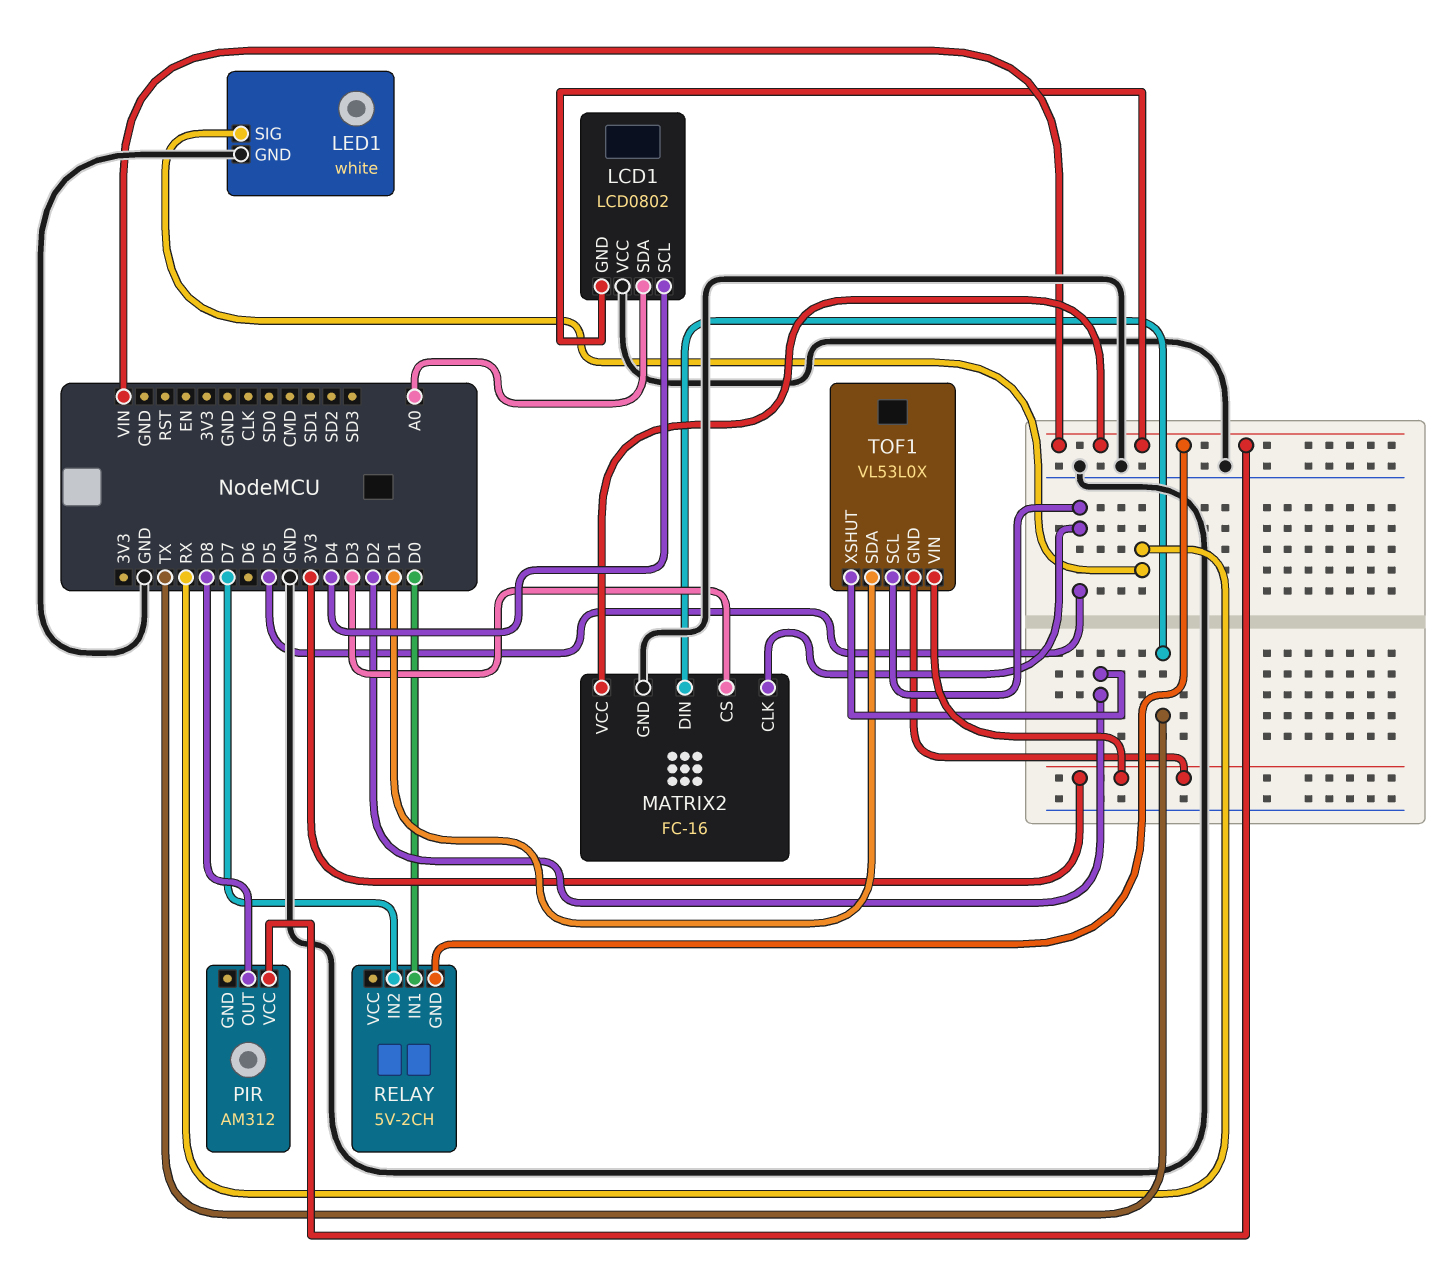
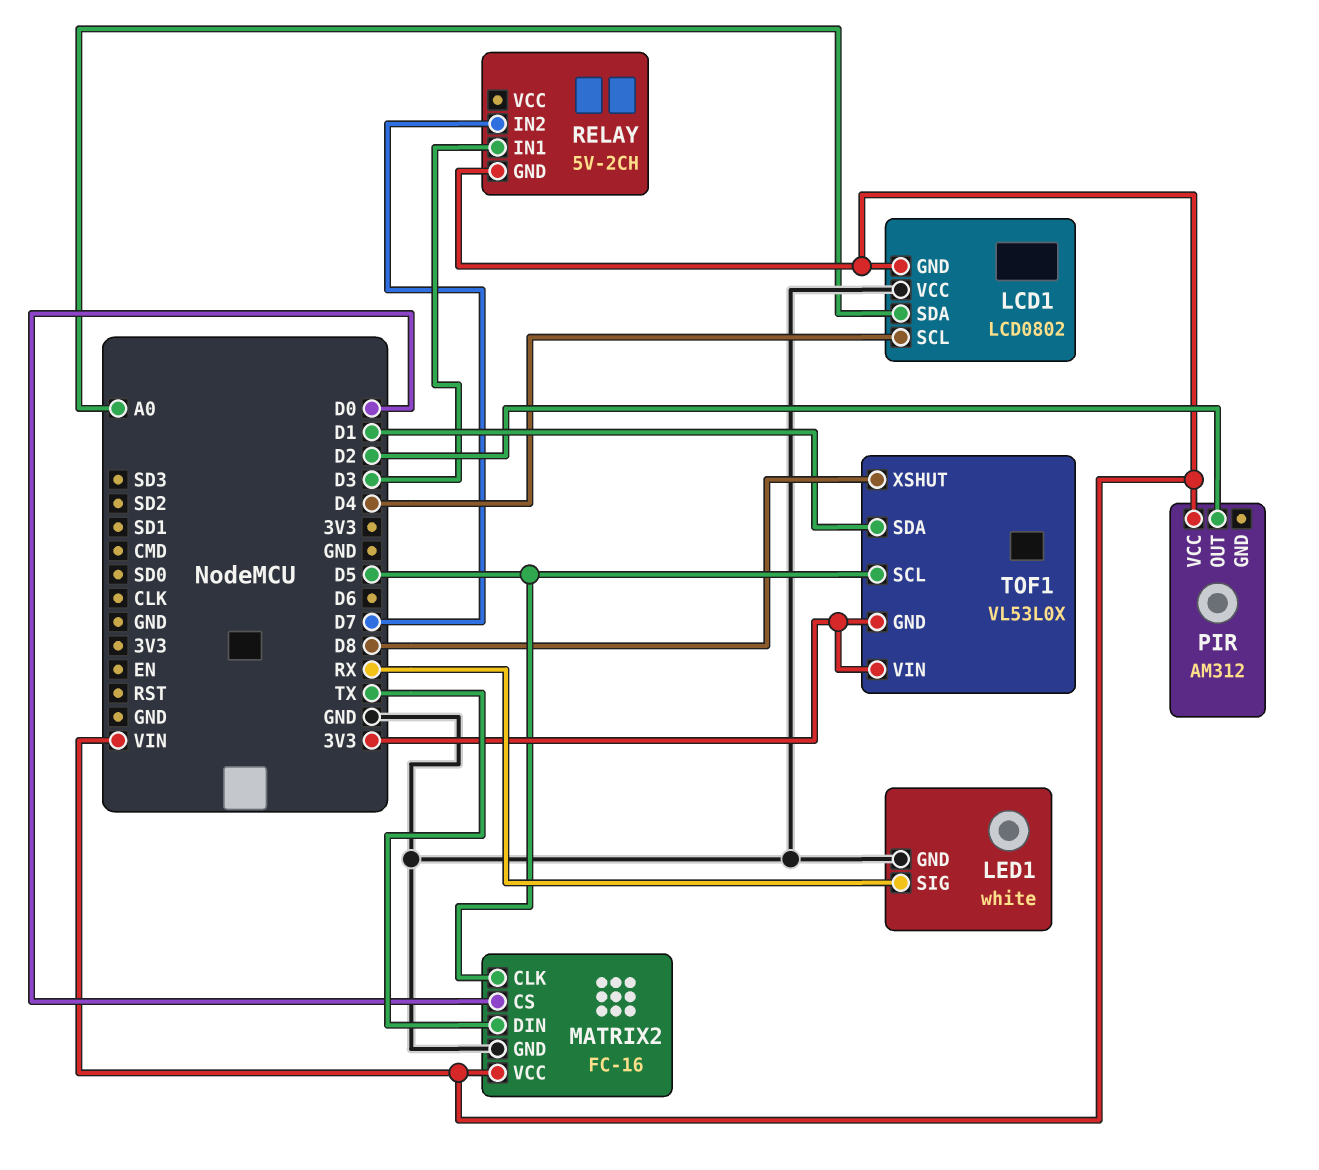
MATRIX2 pin CS: D3 -> D0
PIR pin OUT: D8 -> D2
RELAY pin IN1: D0 -> D3
TOF1 pin XSHUT: D2 -> D8

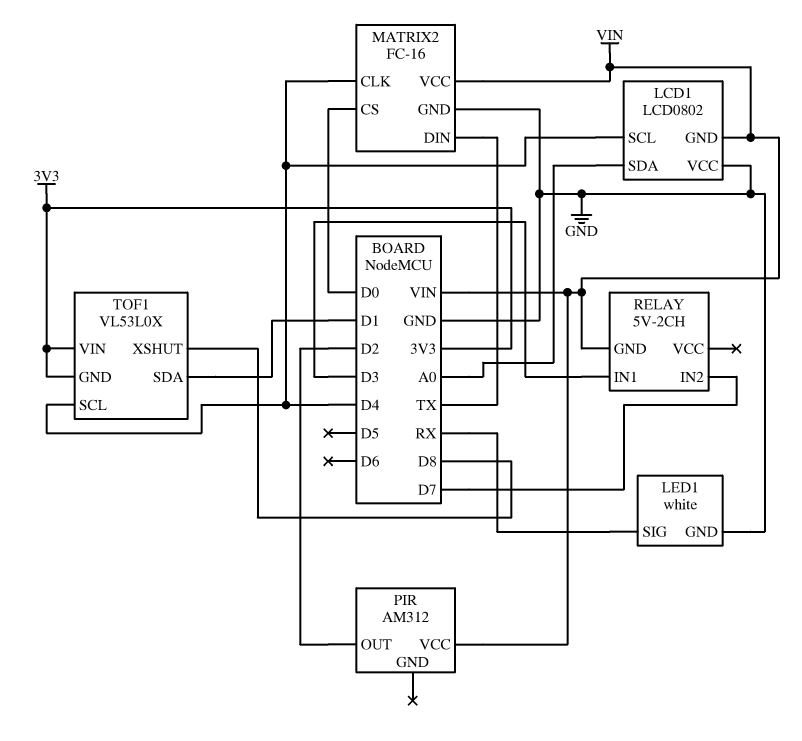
MATRIX2 pin CLK: D5 -> D4
TOF1 pin SCL: D5 -> D4

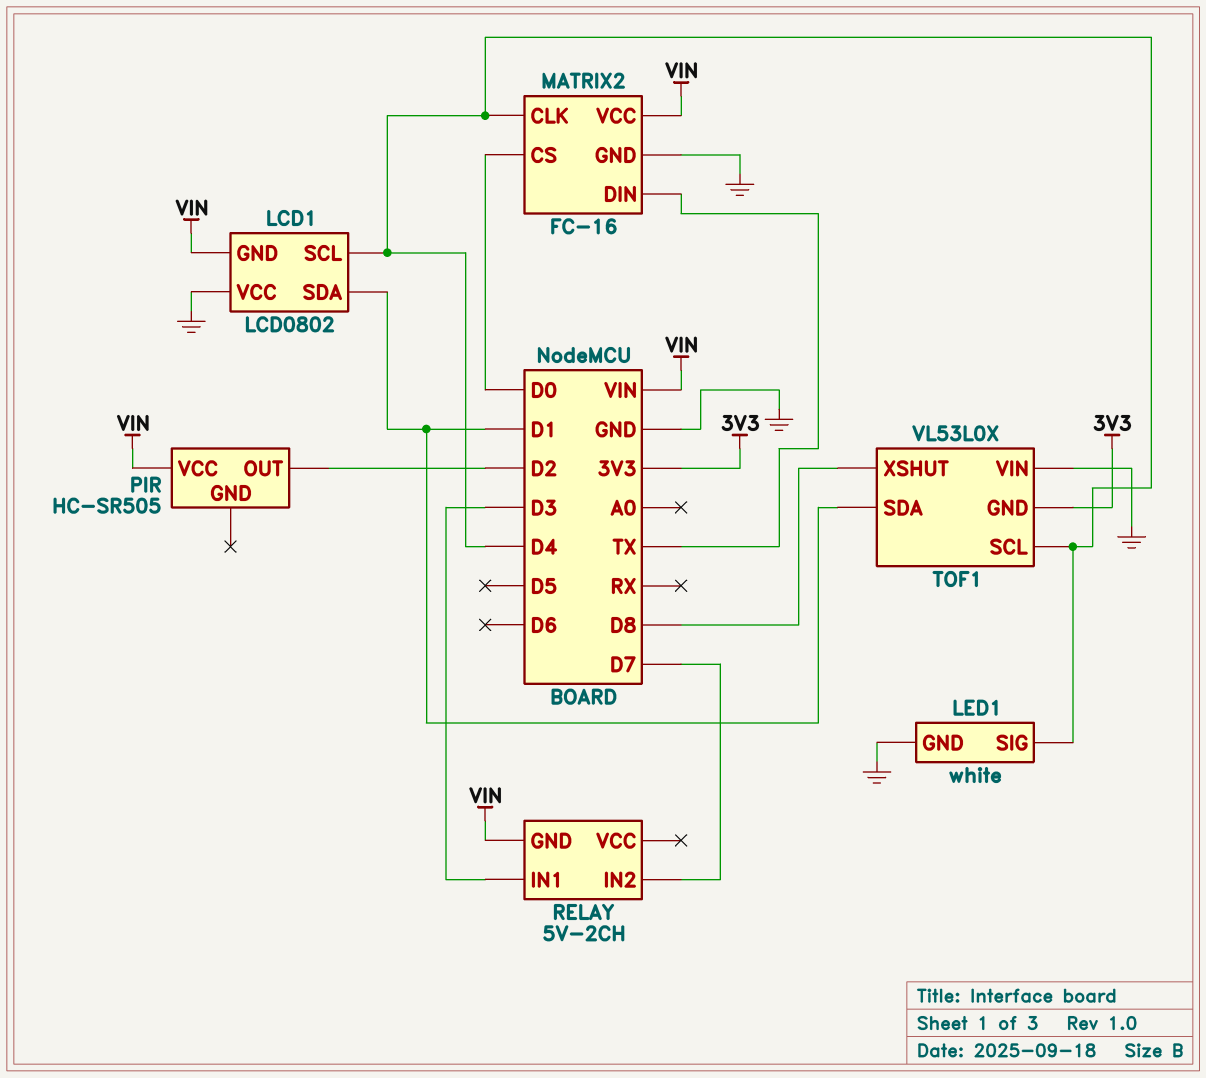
LCD1 pin SDA: A0 -> D1
LED1 pin SIG: RX -> D4
PIR: AM312 -> HC-SR505
TOF1 pin VIN: 3V3 -> GND

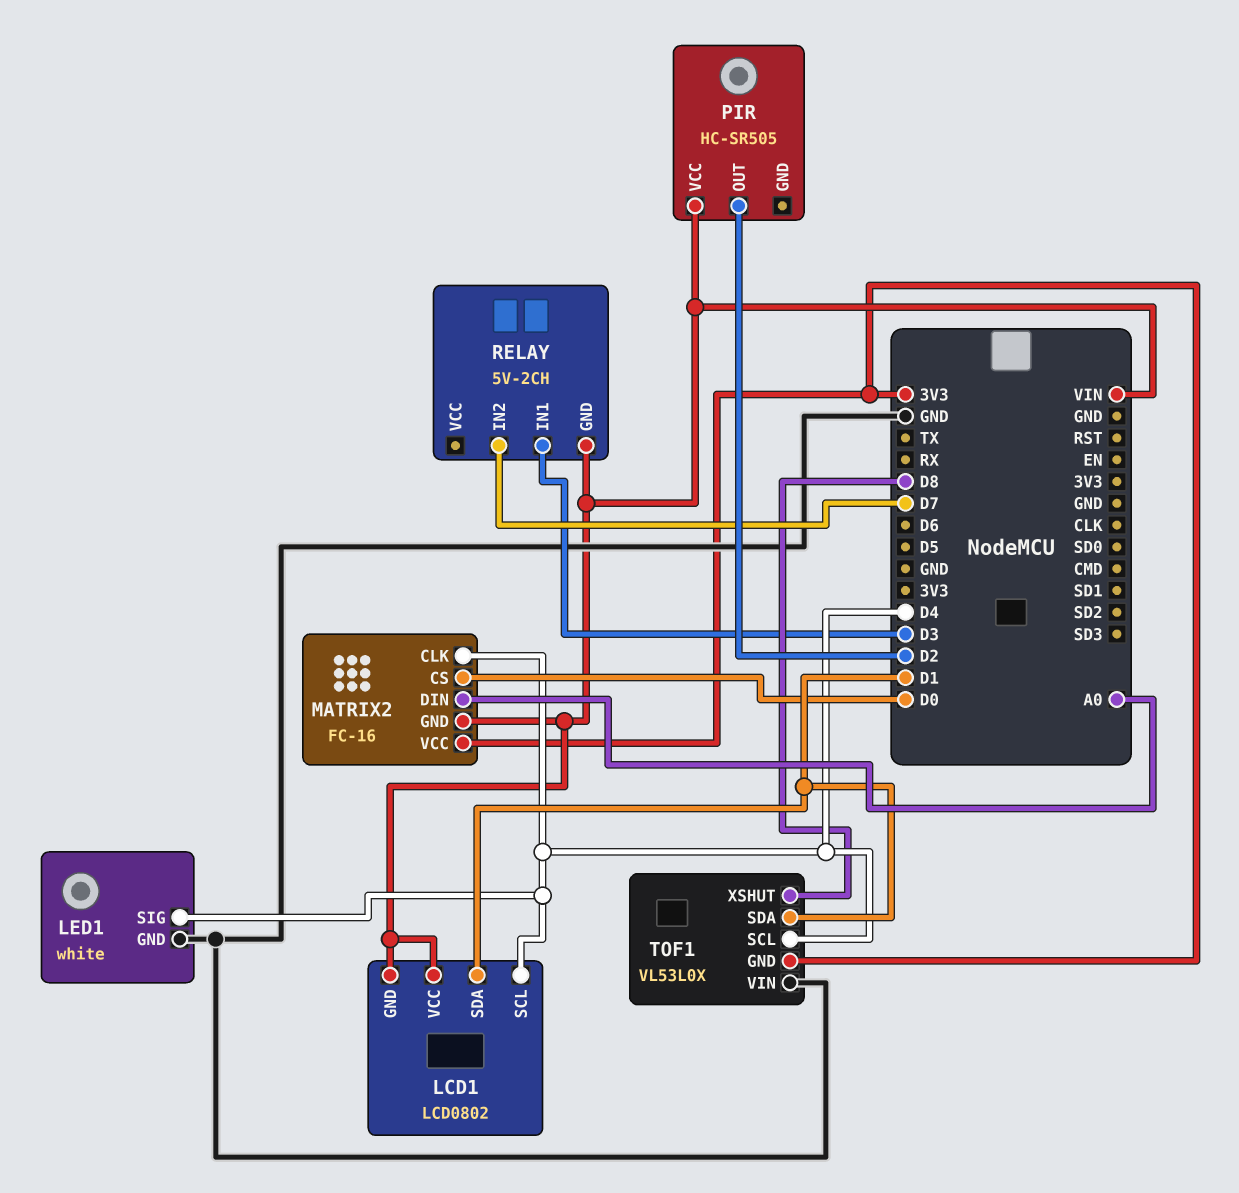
LCD1 pin VCC: GND -> VIN
MATRIX2 pin DIN: TX -> A0
MATRIX2 pin GND: GND -> VIN
MATRIX2 pin VCC: VIN -> 3V3

